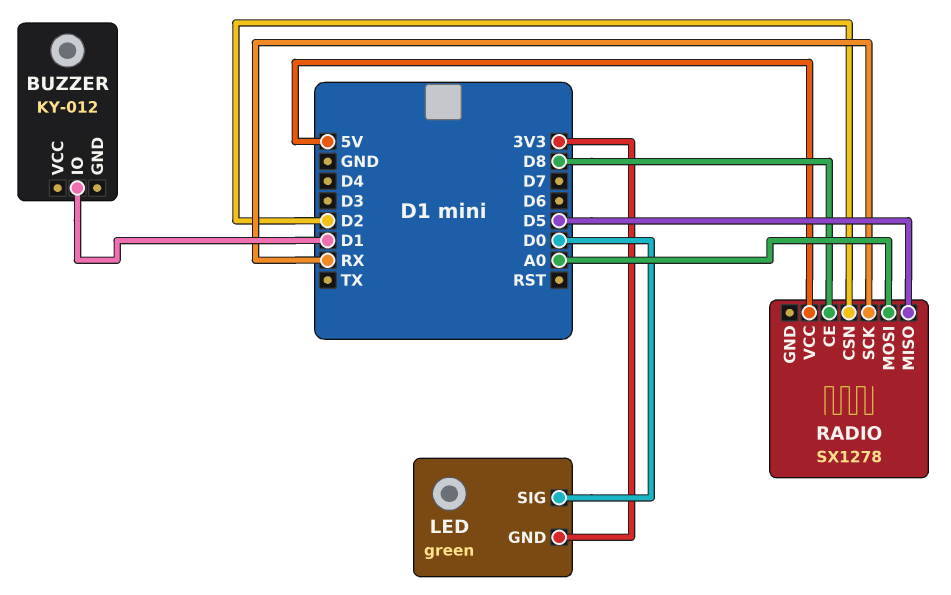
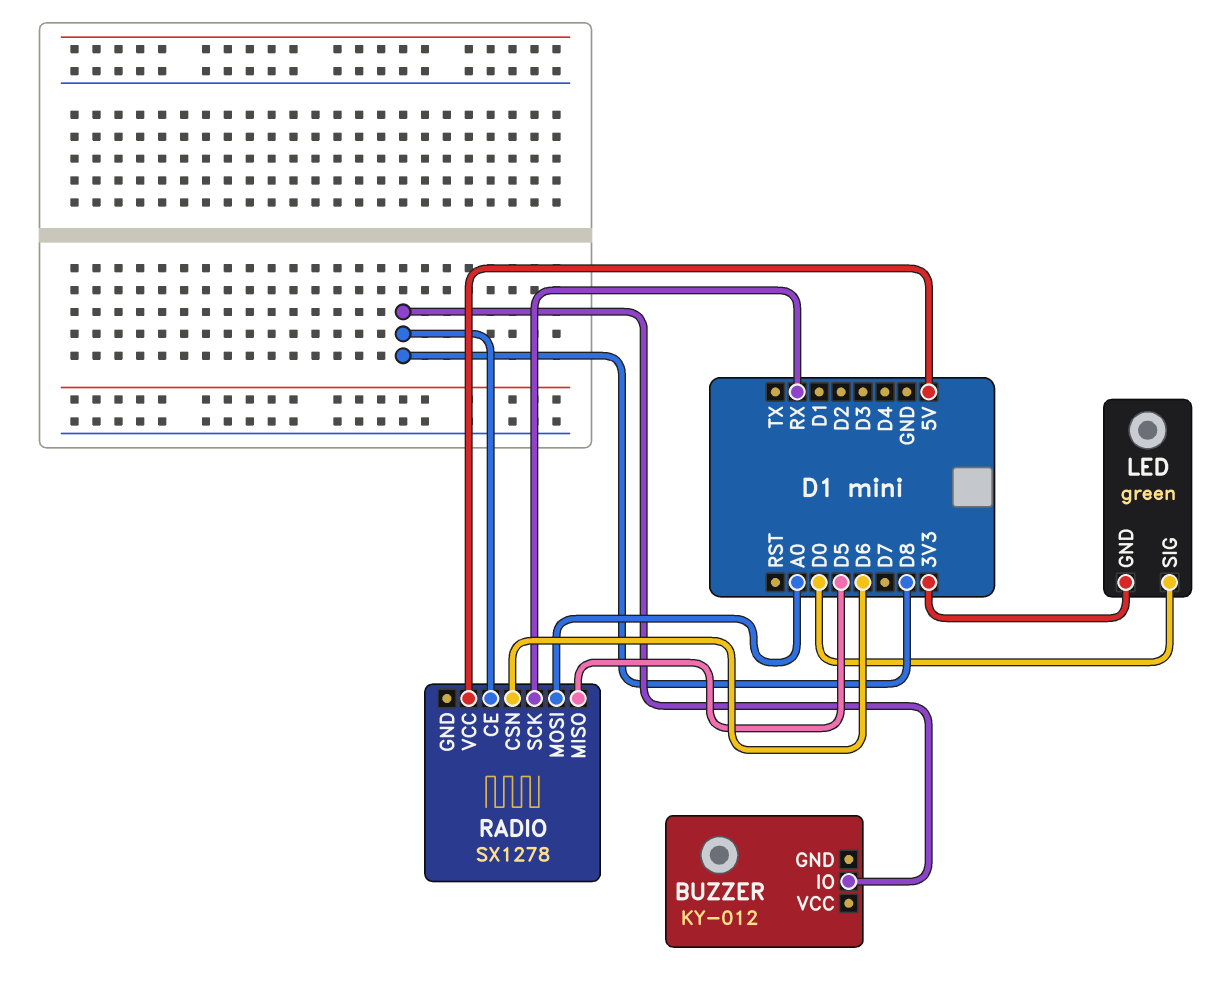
BUZZER pin IO: D1 -> D8
RADIO pin CSN: D2 -> D6

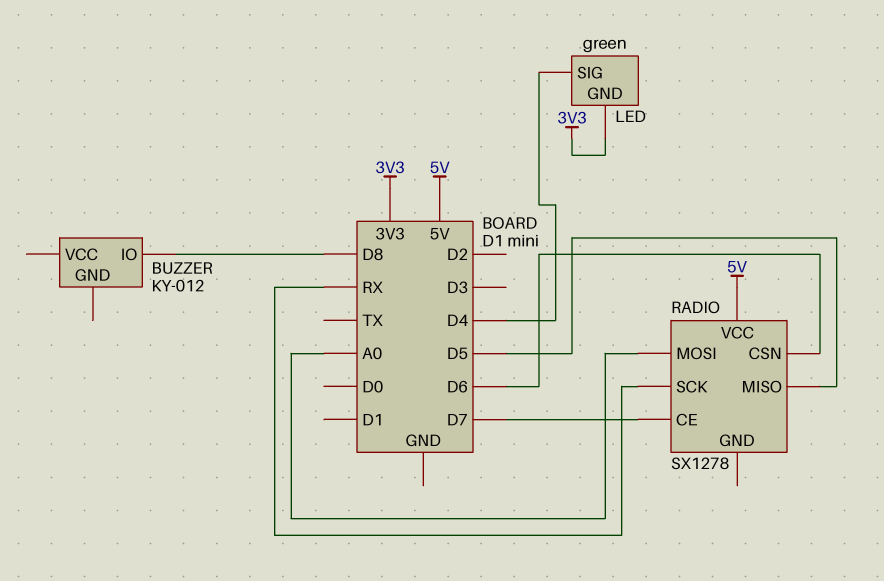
LED pin SIG: D0 -> D4
RADIO pin CE: D8 -> D7

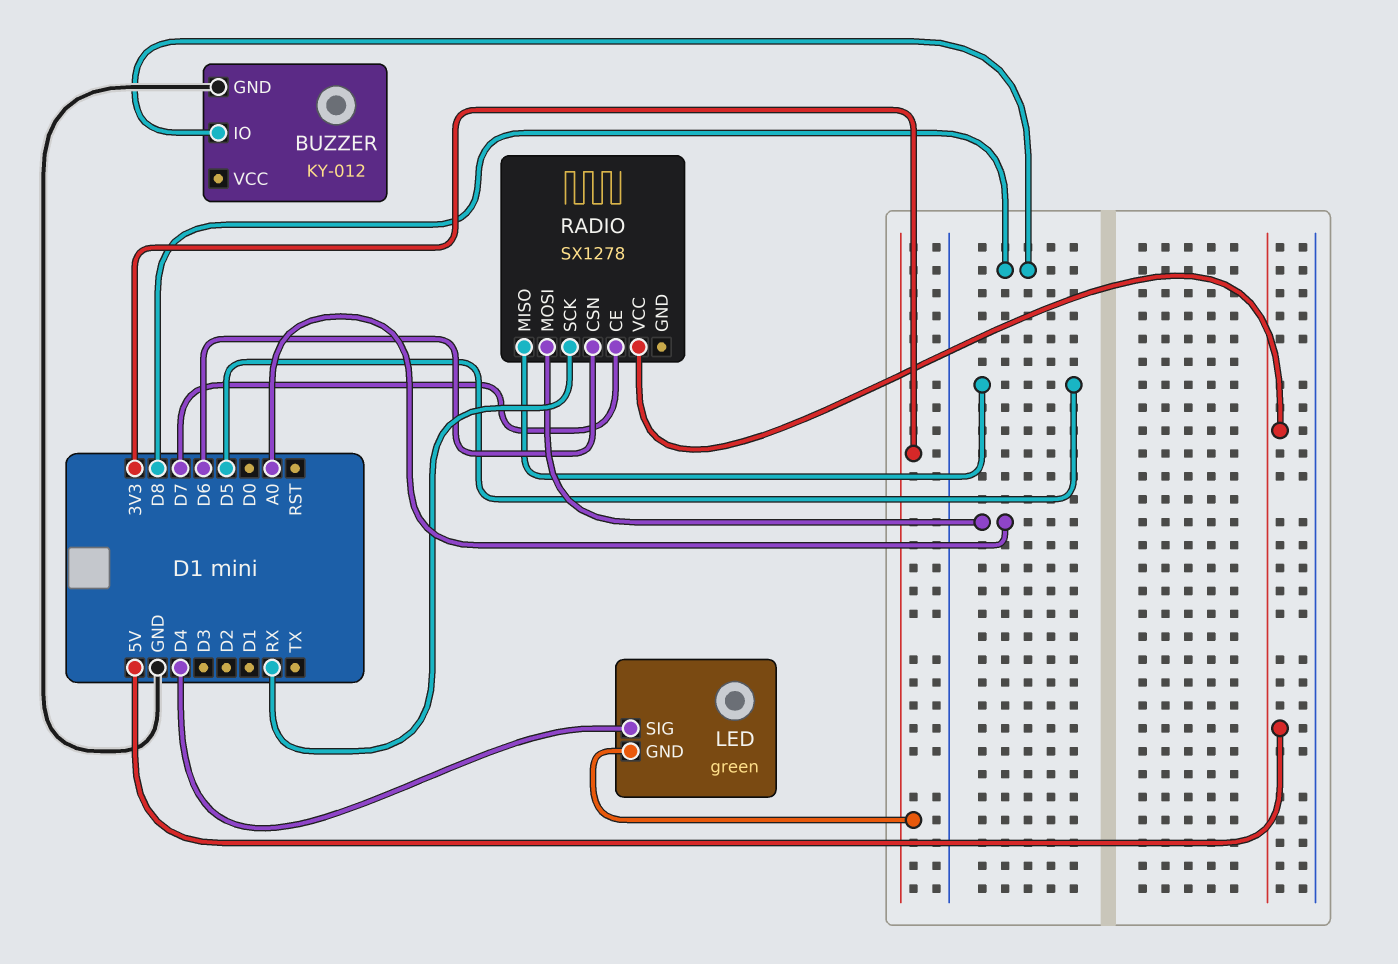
BUZZER pin GND: none -> GND

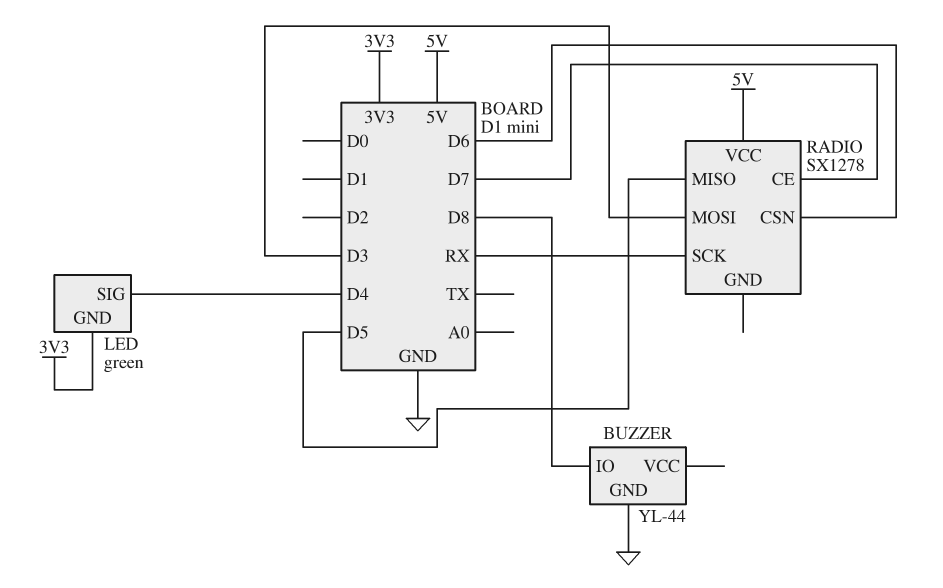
BUZZER: KY-012 -> YL-44
RADIO pin MOSI: A0 -> D3

